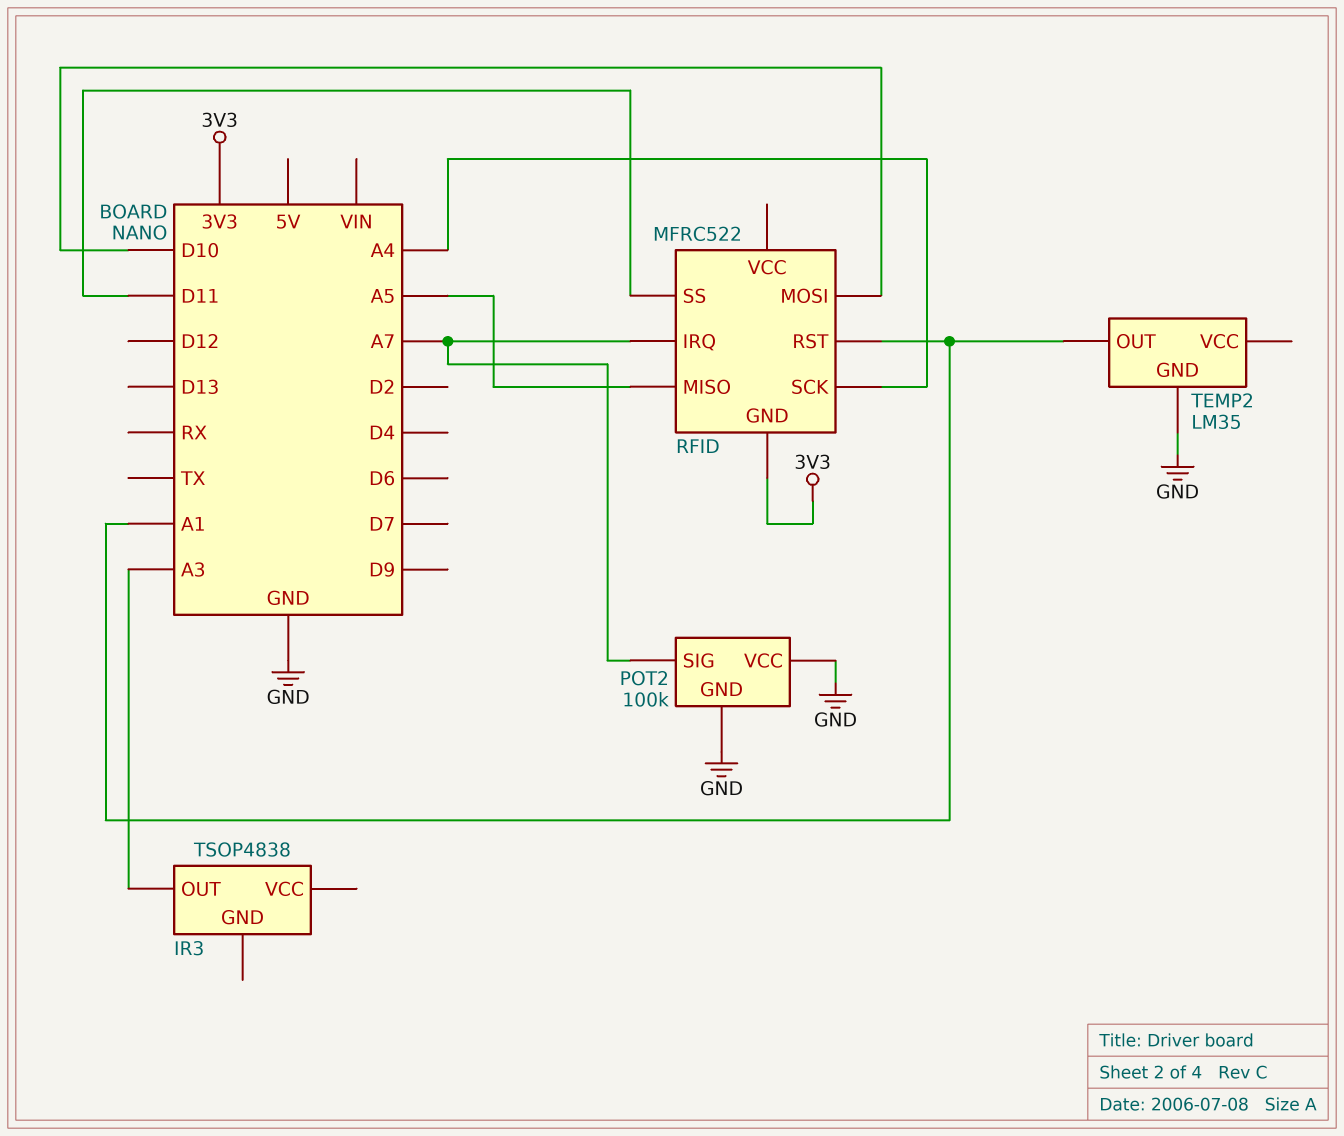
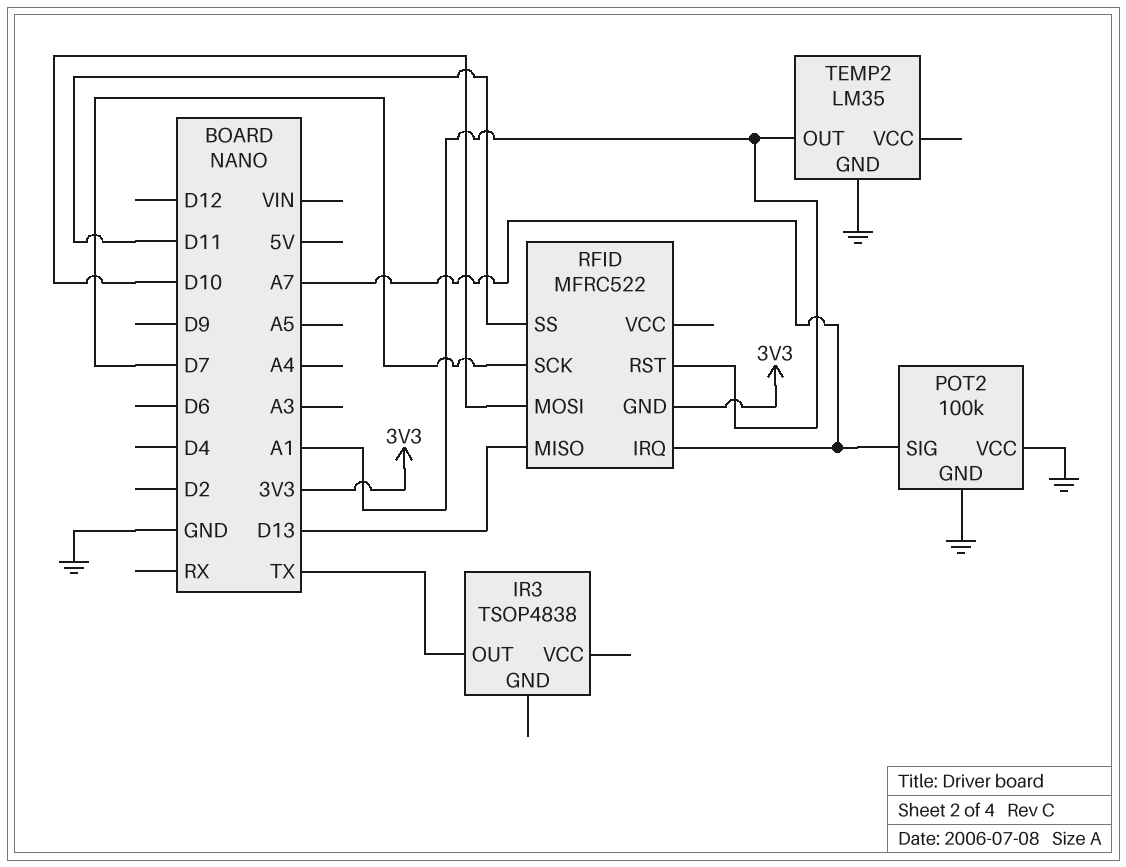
IR3 pin OUT: A3 -> TX
RFID pin MISO: A5 -> D13
RFID pin SCK: A4 -> D7

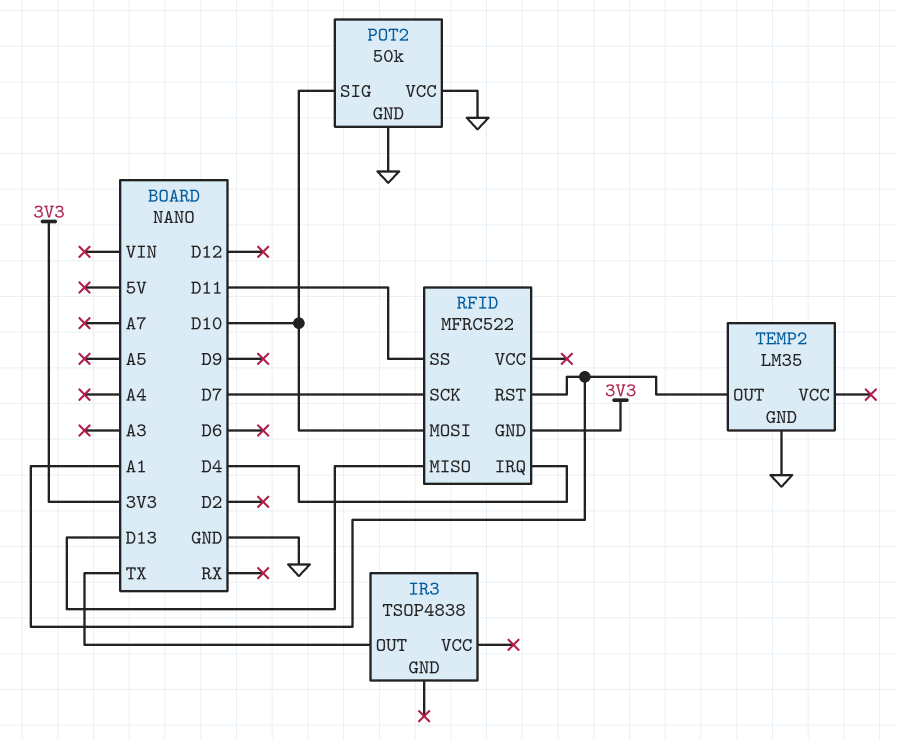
POT2: 100k -> 50k
POT2 pin SIG: A7 -> D10
RFID pin IRQ: A7 -> D4

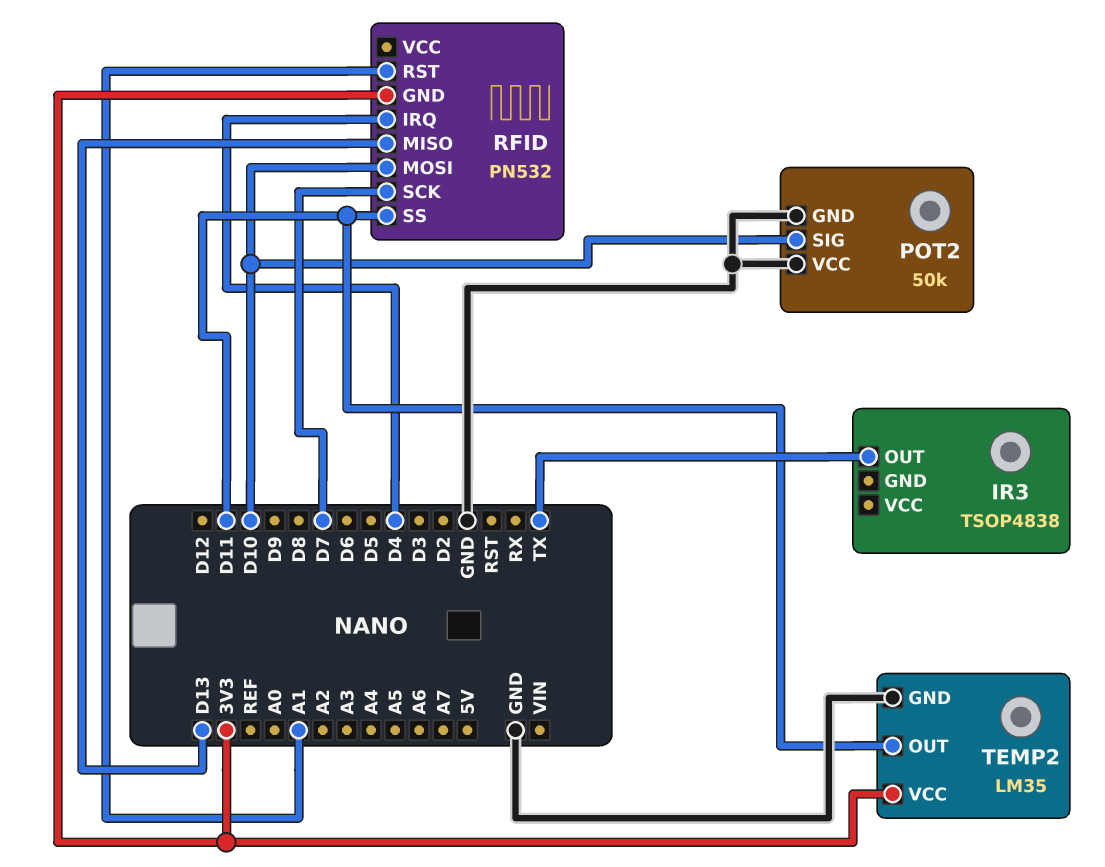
RFID: MFRC522 -> PN532
TEMP2 pin OUT: A1 -> D11
TEMP2 pin VCC: none -> 3V3

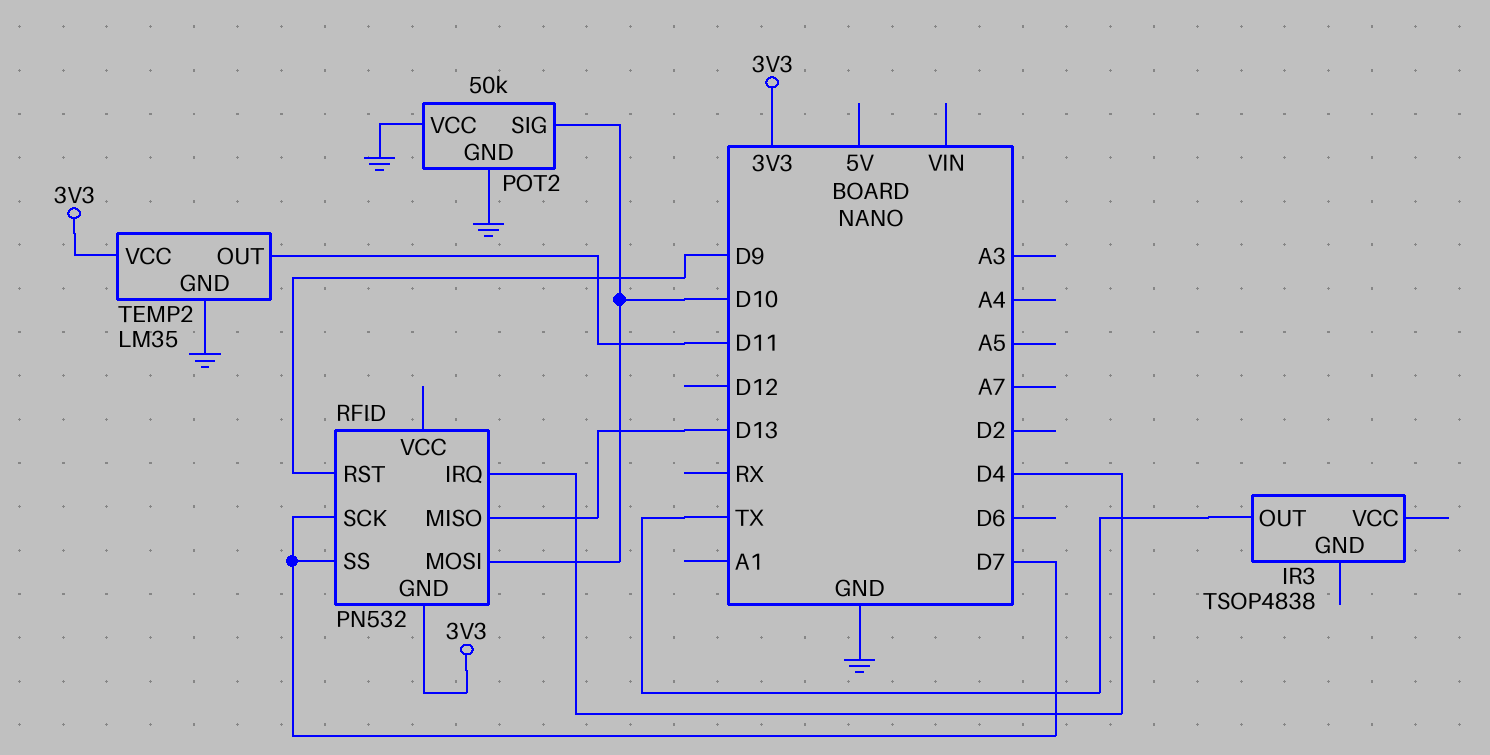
RFID pin RST: A1 -> D9
RFID pin SS: D11 -> D7

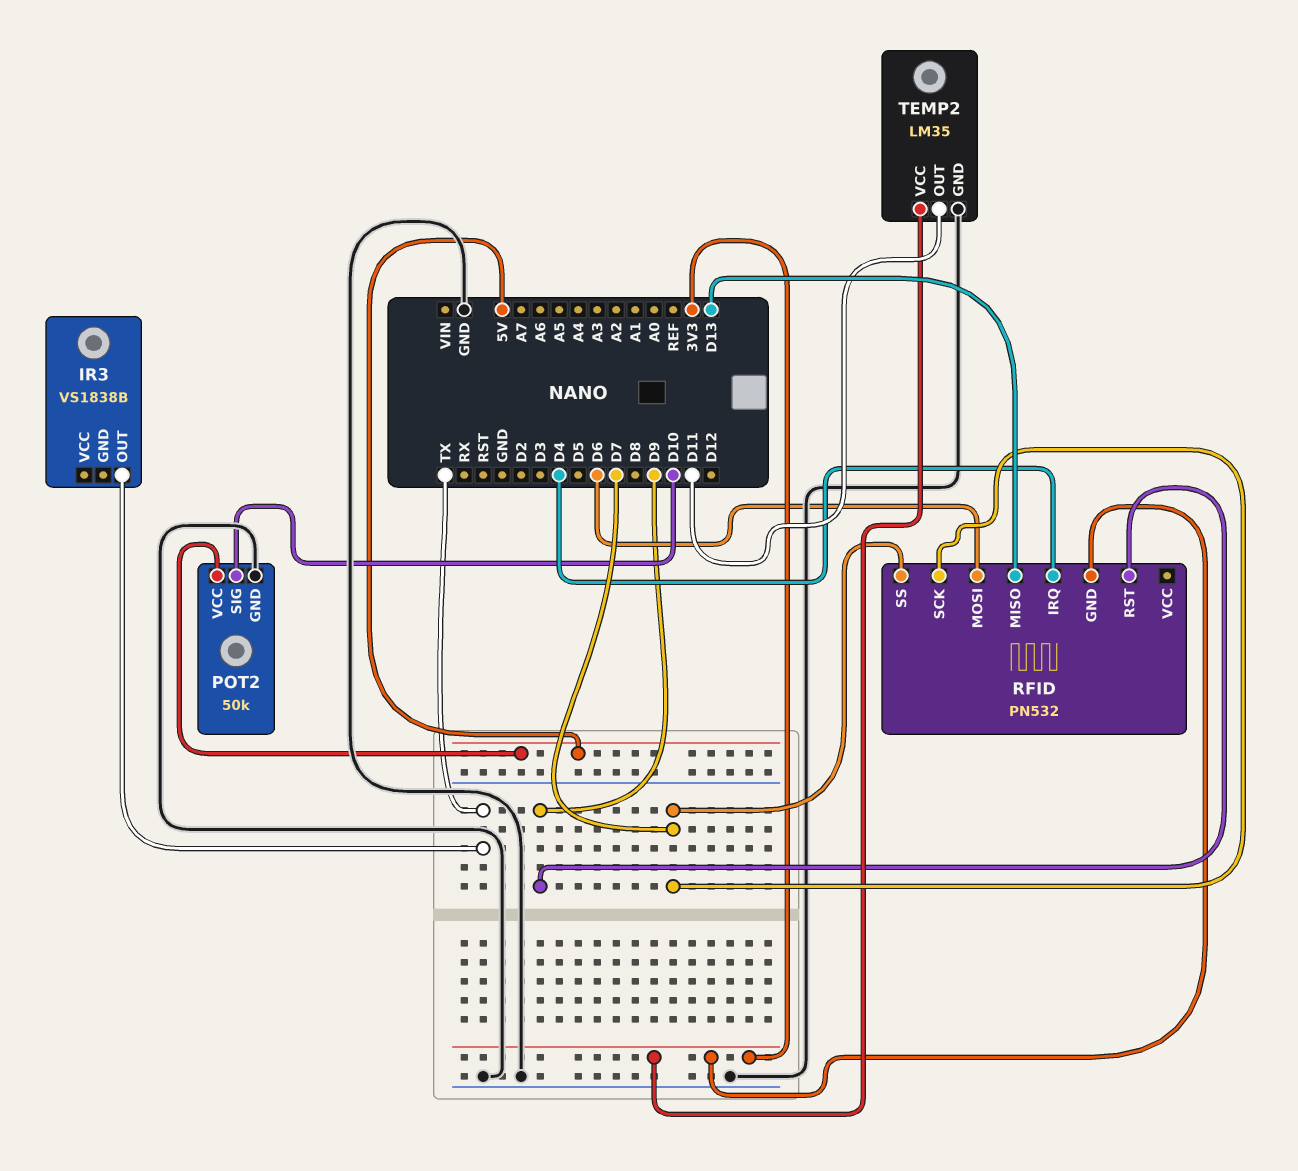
IR3: TSOP4838 -> VS1838B
POT2 pin VCC: GND -> 5V
RFID pin MOSI: D10 -> D6

